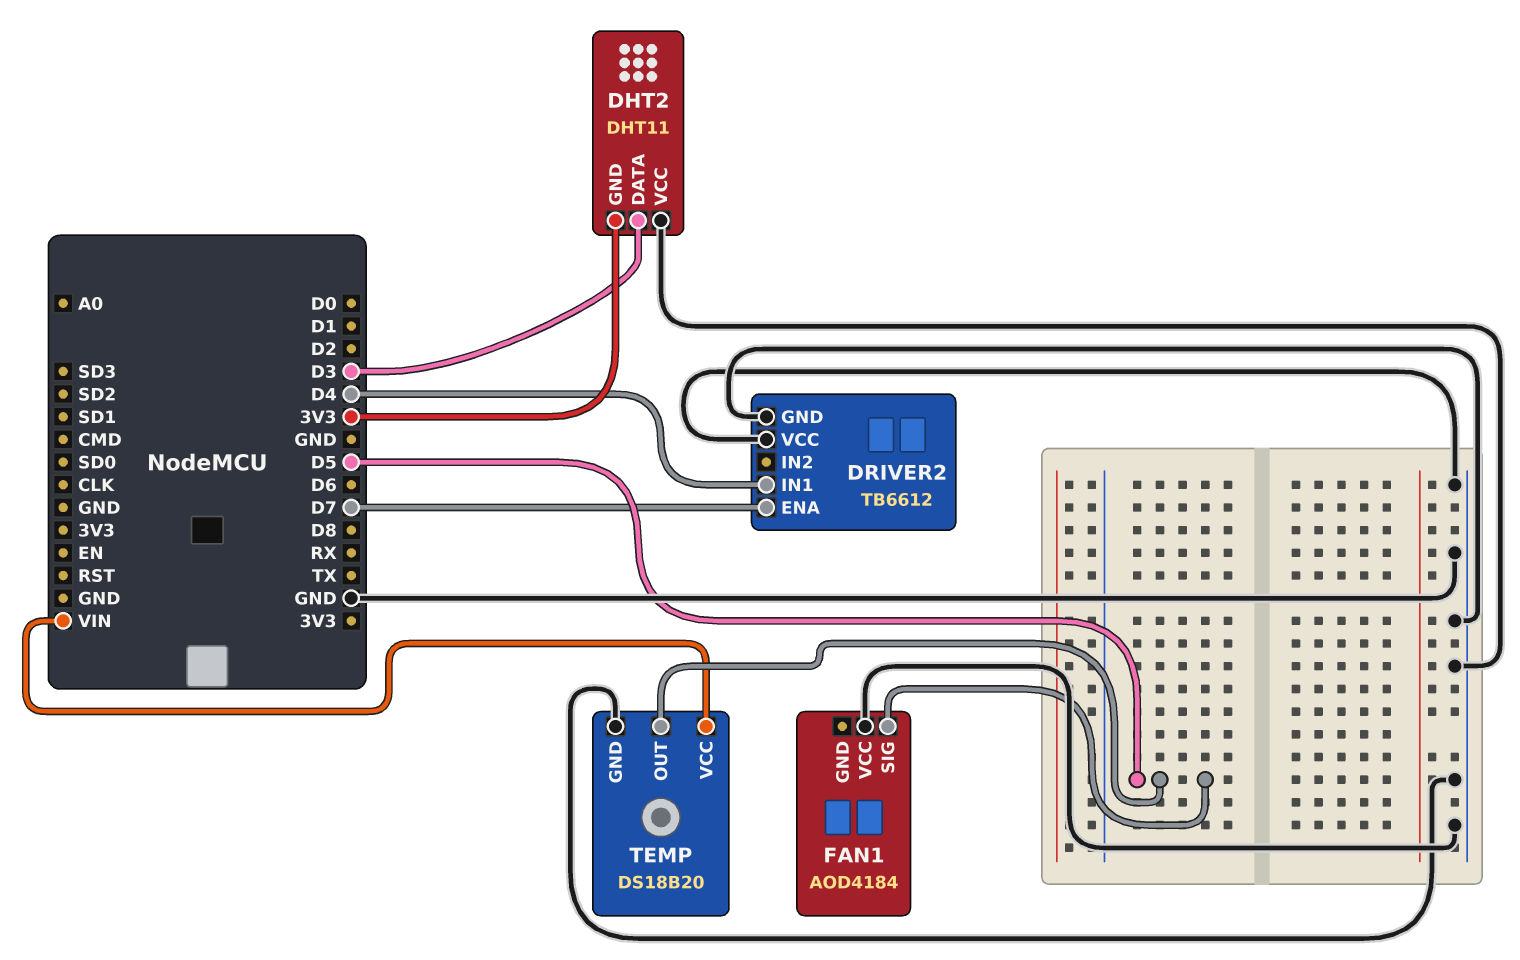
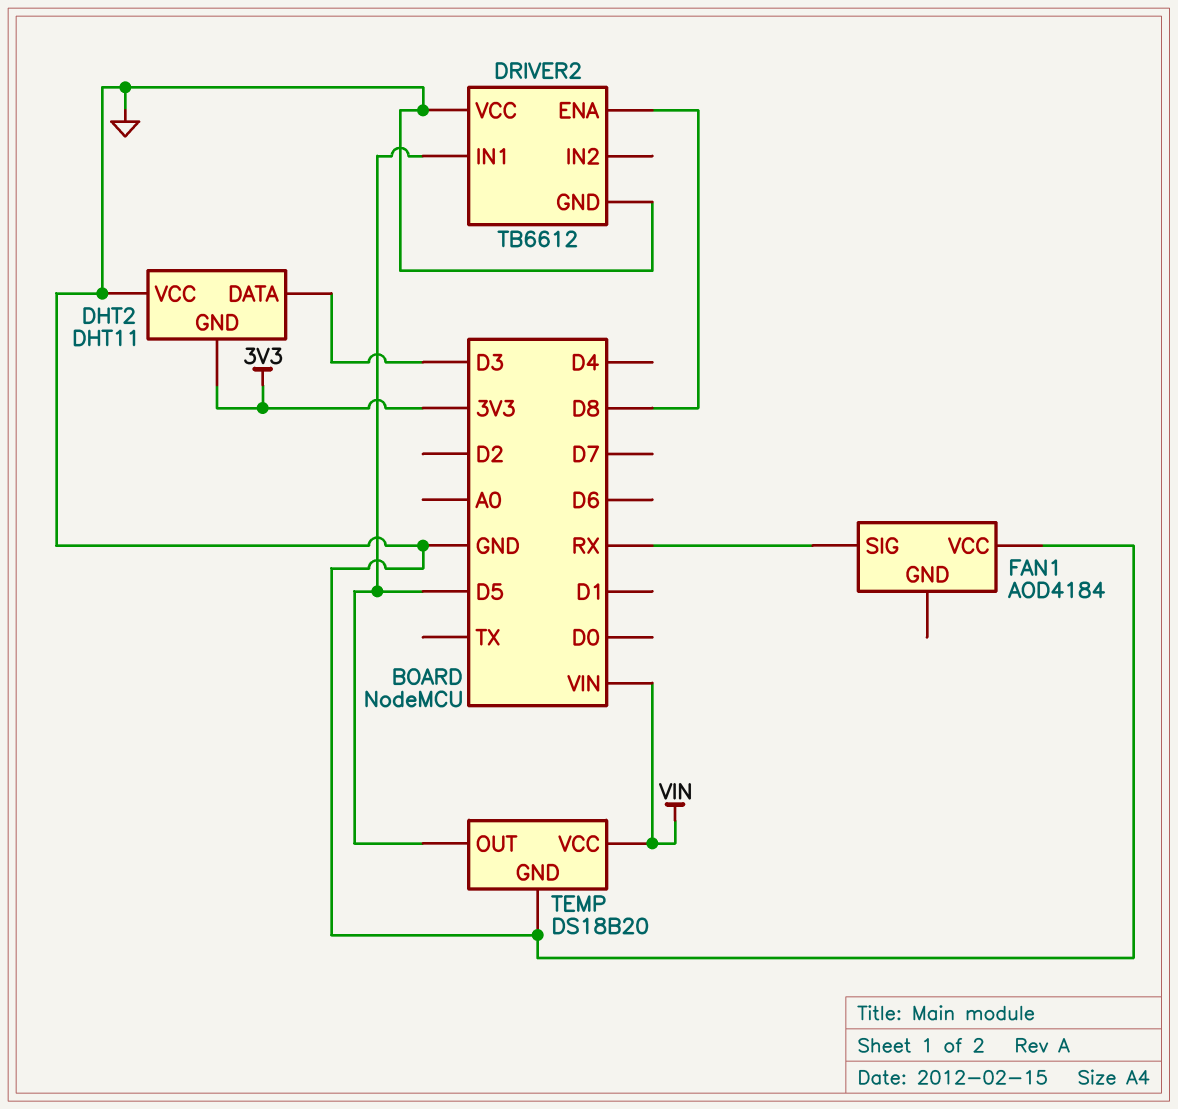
DRIVER2 pin ENA: D7 -> D8
DRIVER2 pin IN1: D4 -> D5
FAN1 pin SIG: D5 -> RX

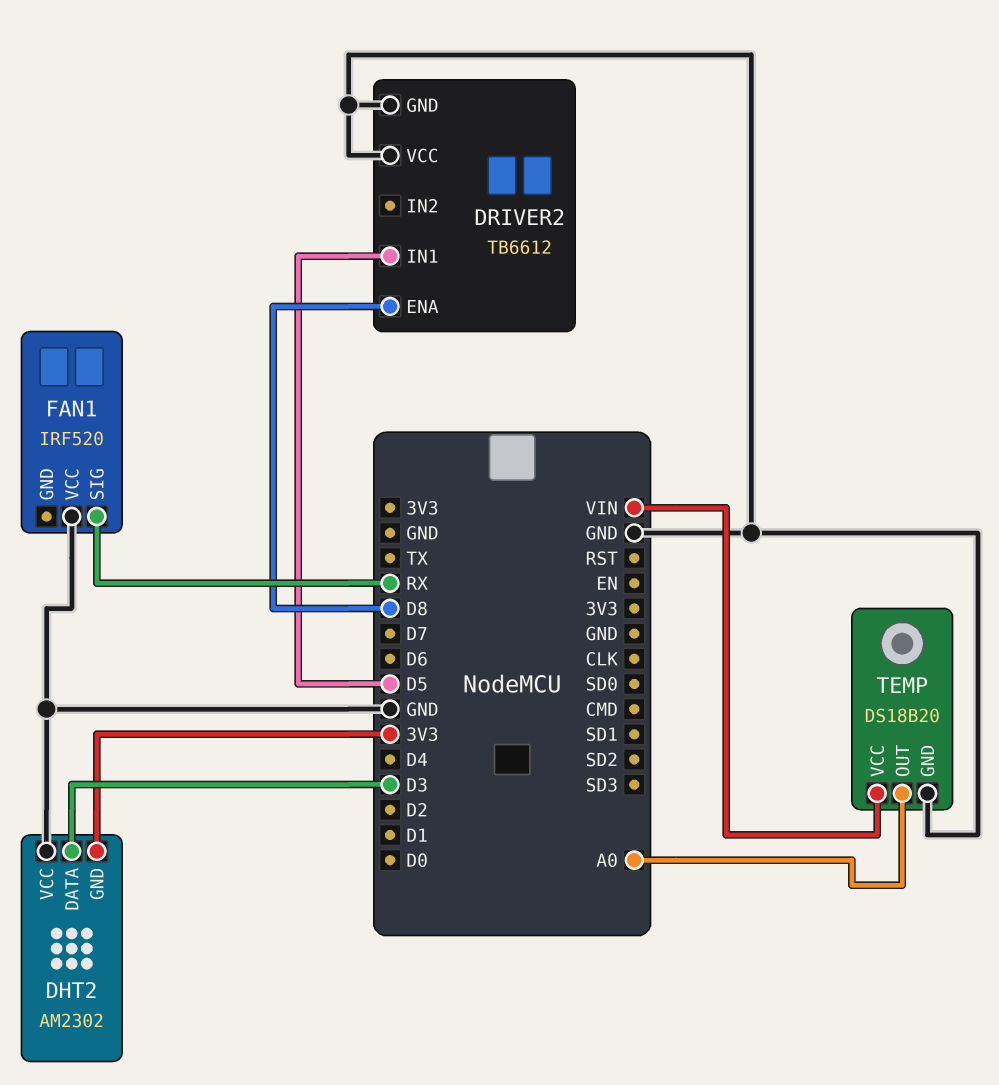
DHT2: DHT11 -> AM2302
FAN1: AOD4184 -> IRF520
TEMP pin OUT: D5 -> A0

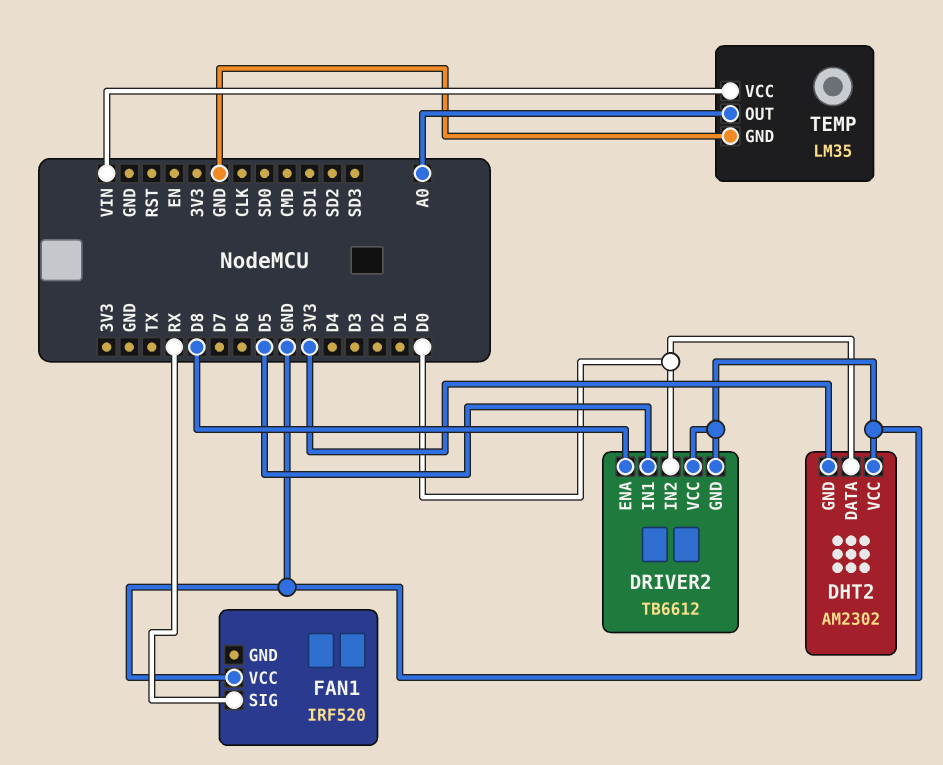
DHT2 pin DATA: D3 -> D0
DRIVER2 pin IN2: none -> D0
TEMP: DS18B20 -> LM35

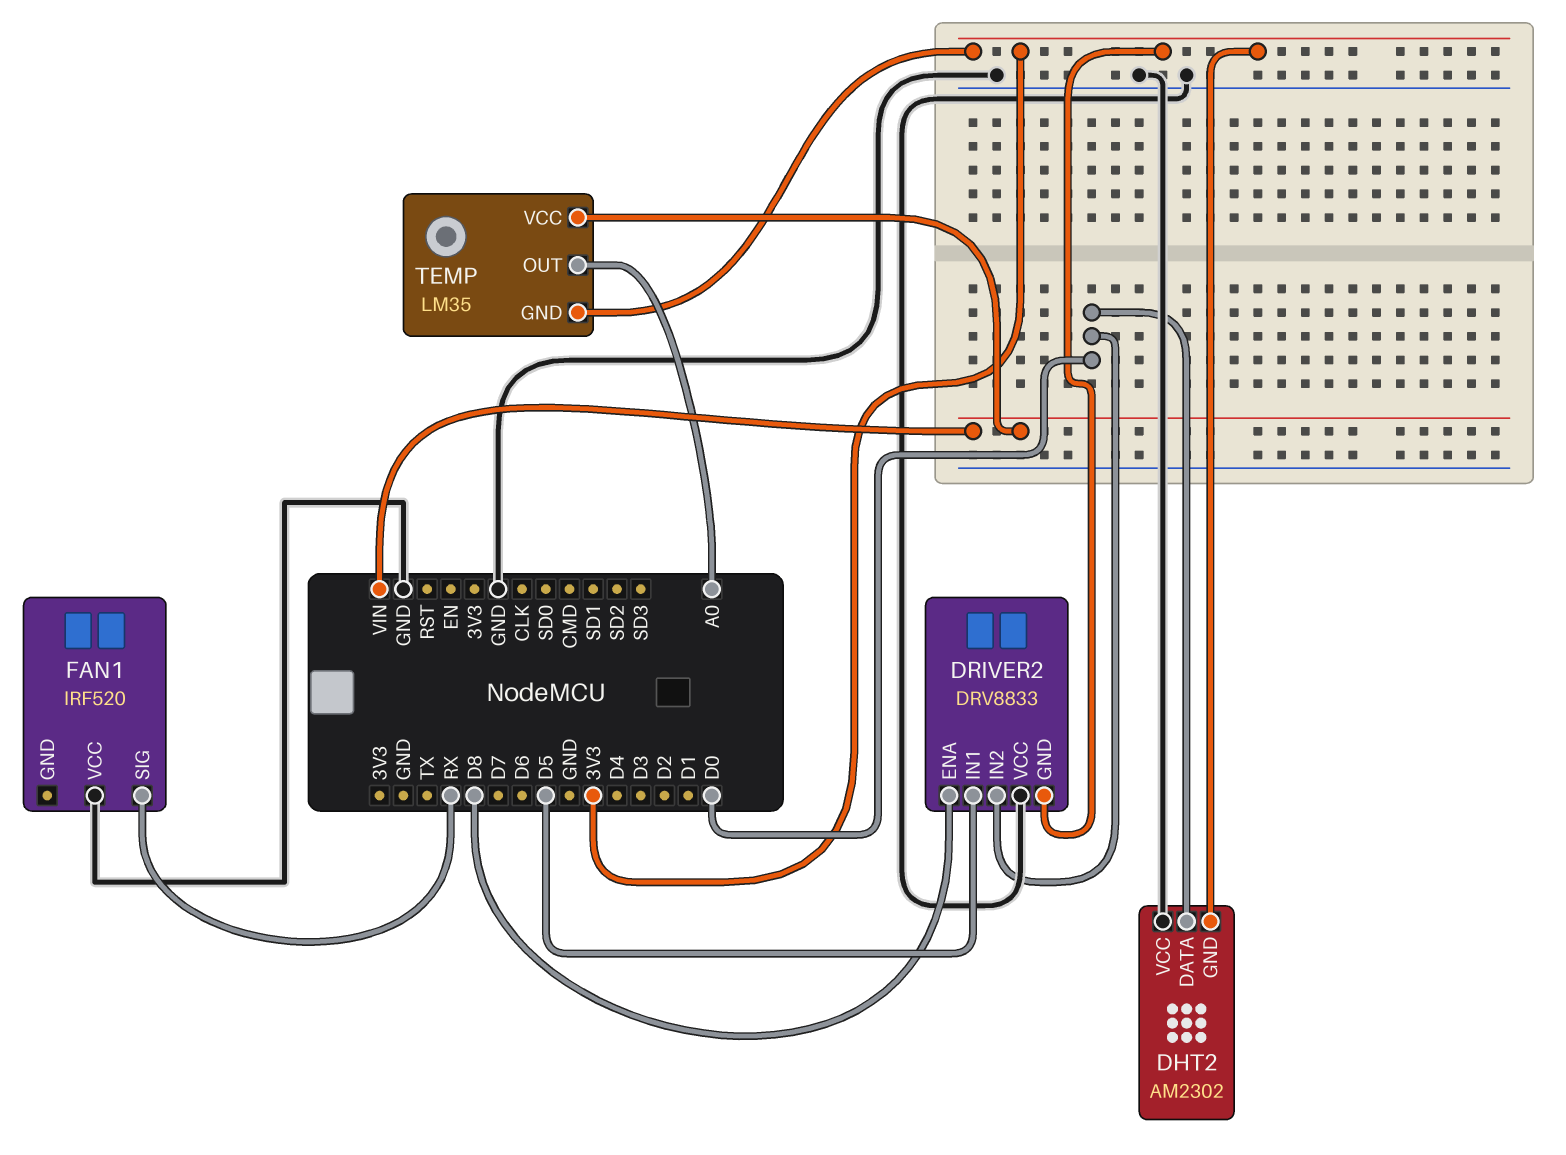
DRIVER2: TB6612 -> DRV8833
DRIVER2 pin GND: GND -> 3V3
TEMP pin GND: GND -> 3V3

